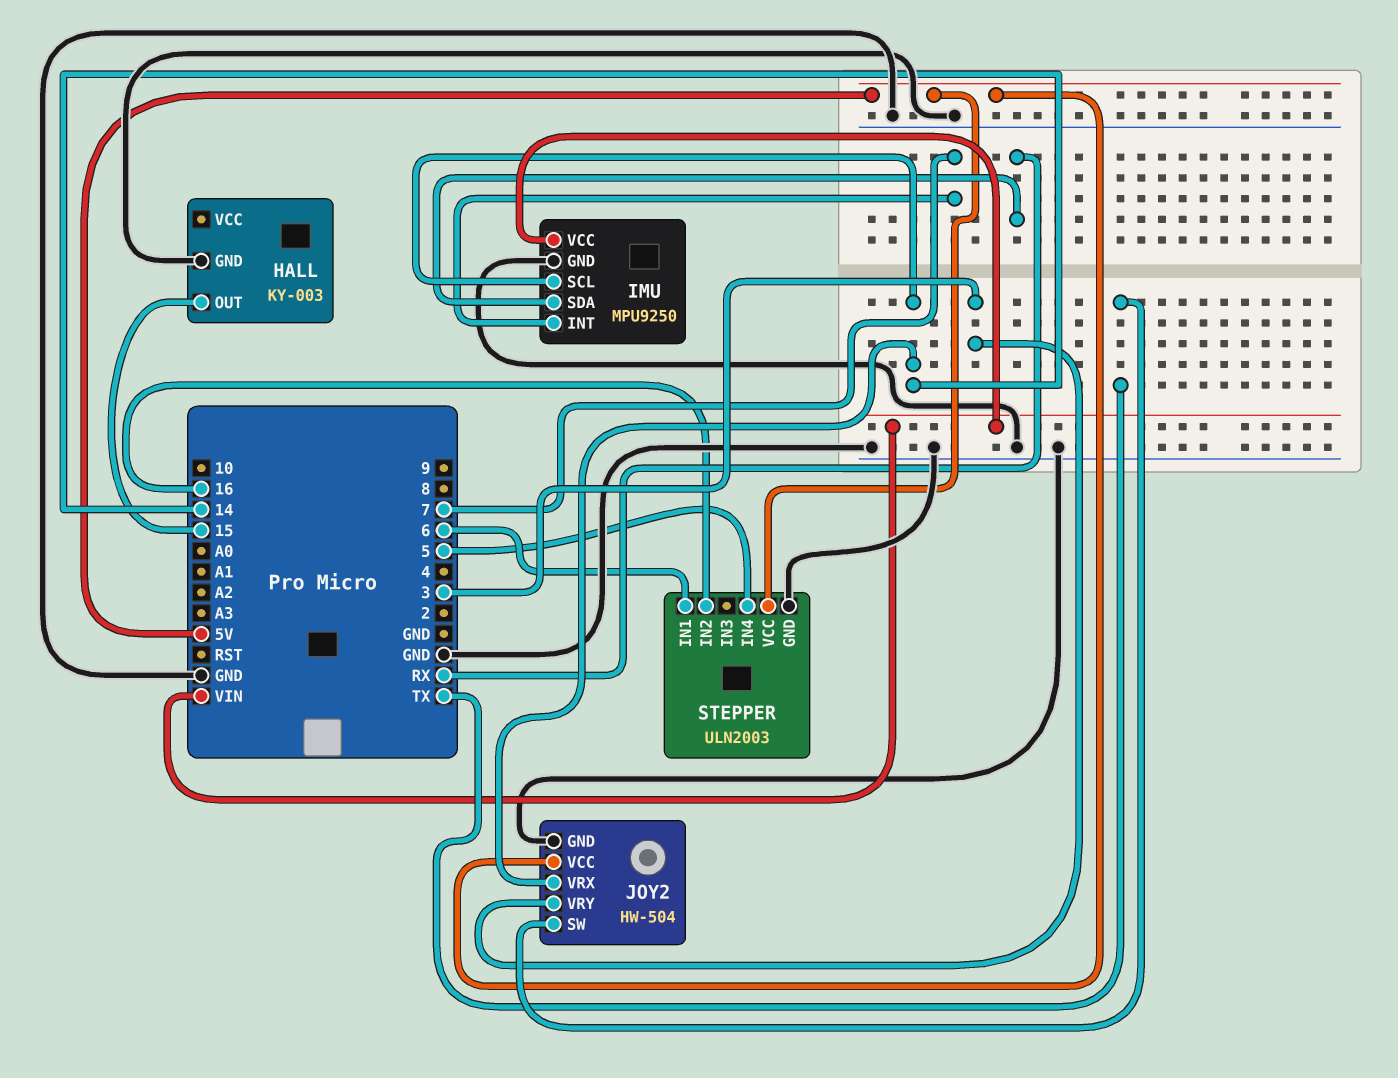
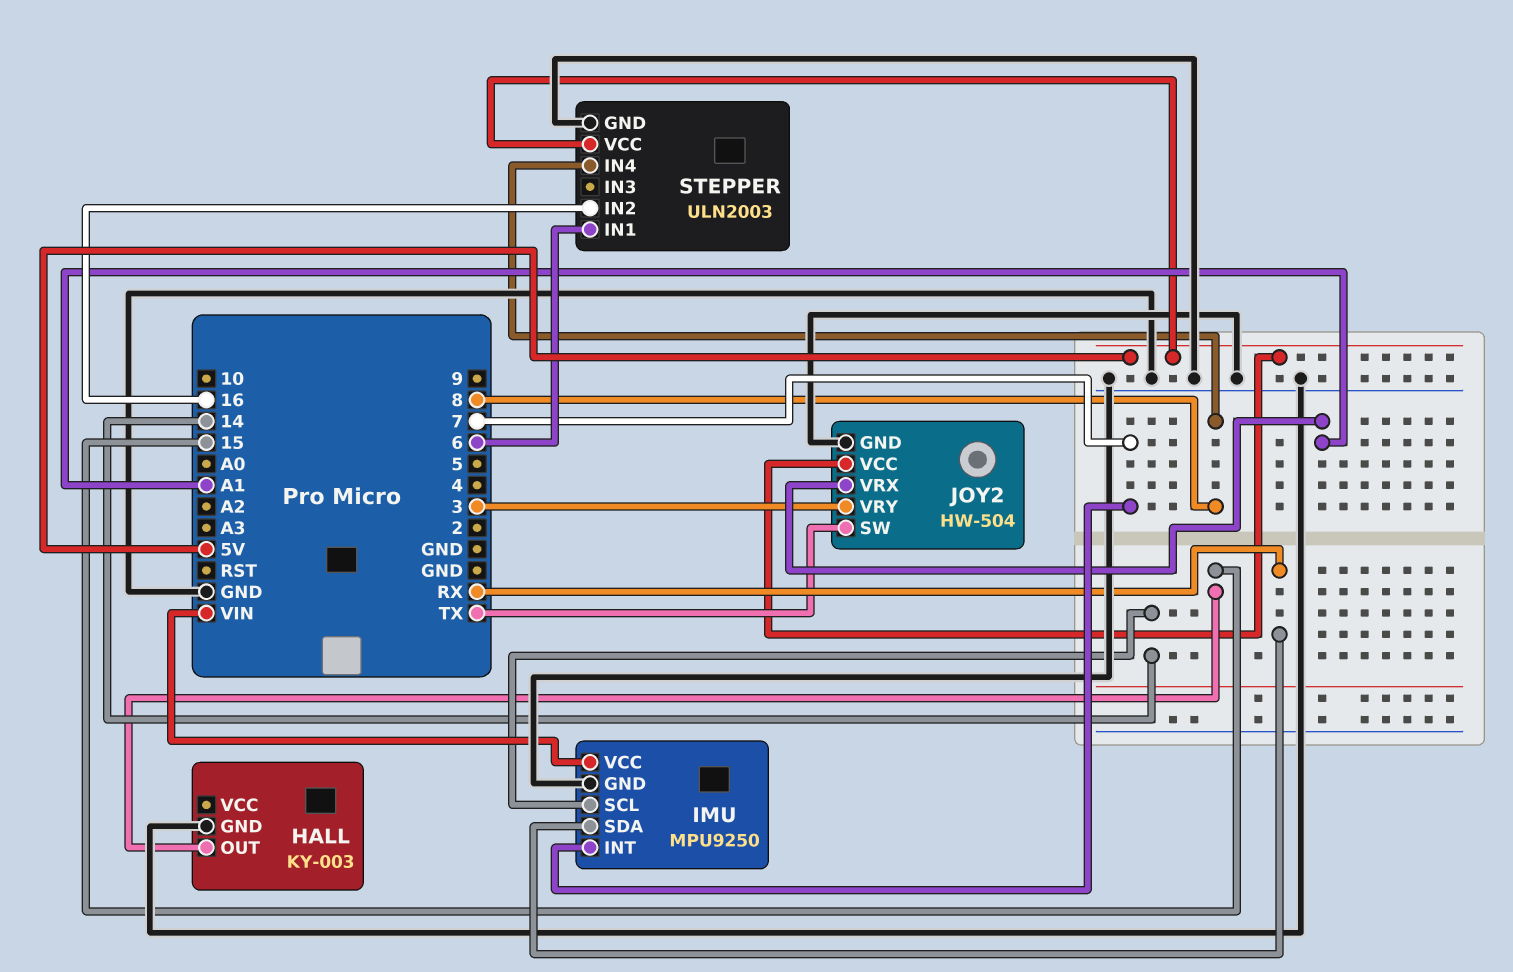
JOY2 pin VRX: 14 -> A1
STEPPER pin IN4: 5 -> 8

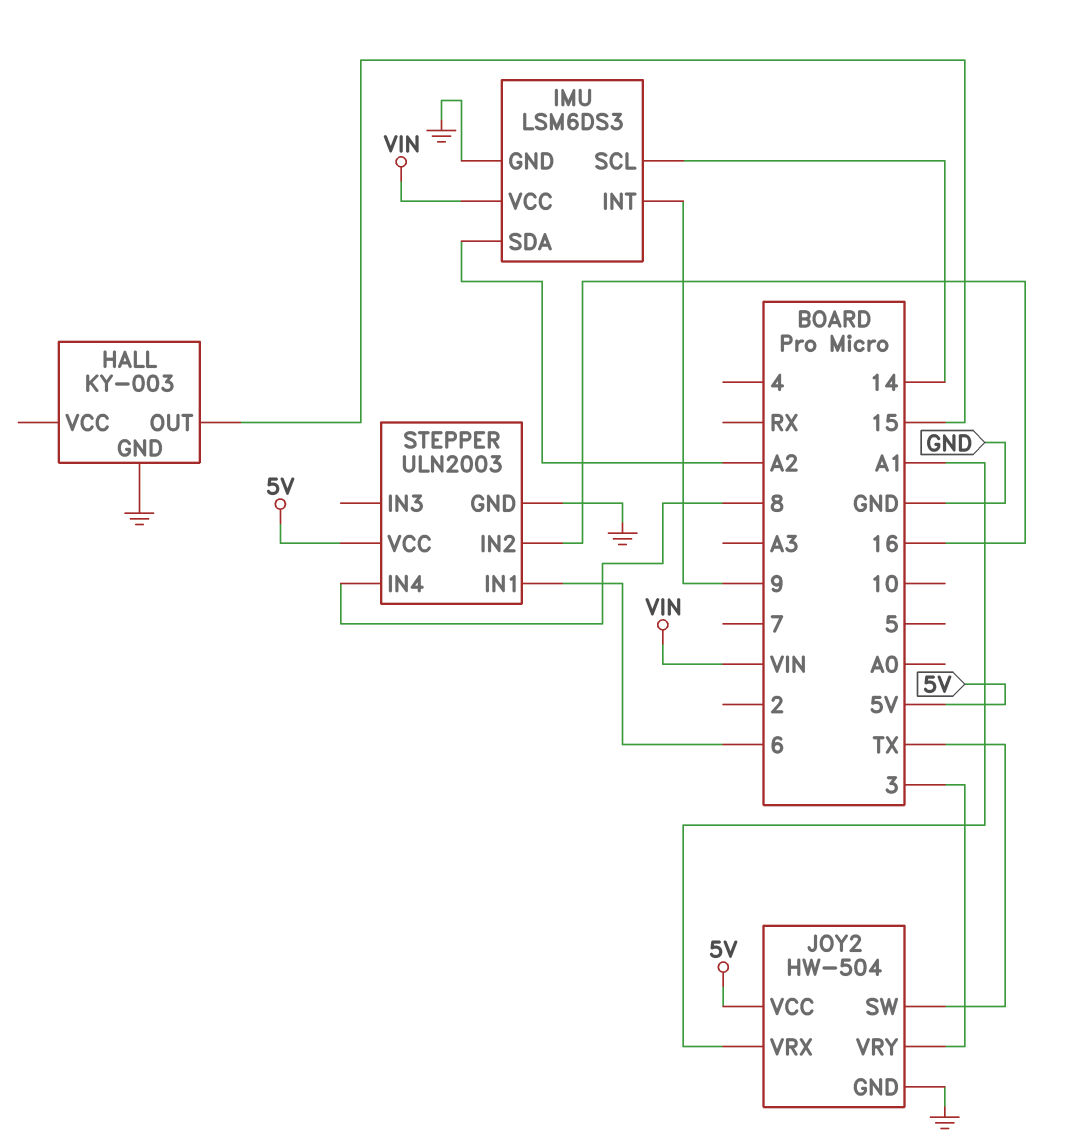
IMU: MPU9250 -> LSM6DS3
IMU pin INT: 7 -> 9
IMU pin SDA: RX -> A2

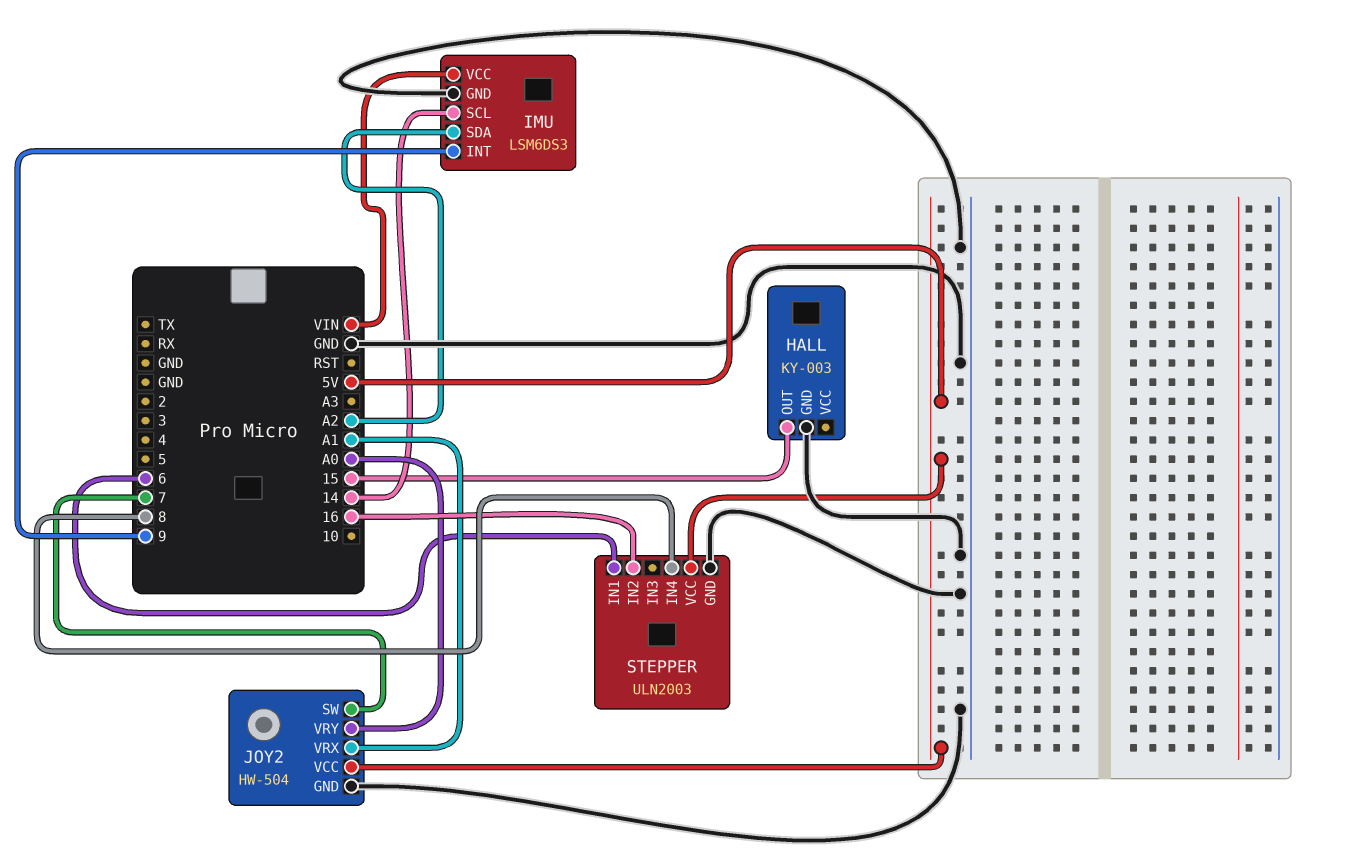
JOY2 pin SW: TX -> 7
JOY2 pin VRY: 3 -> A0

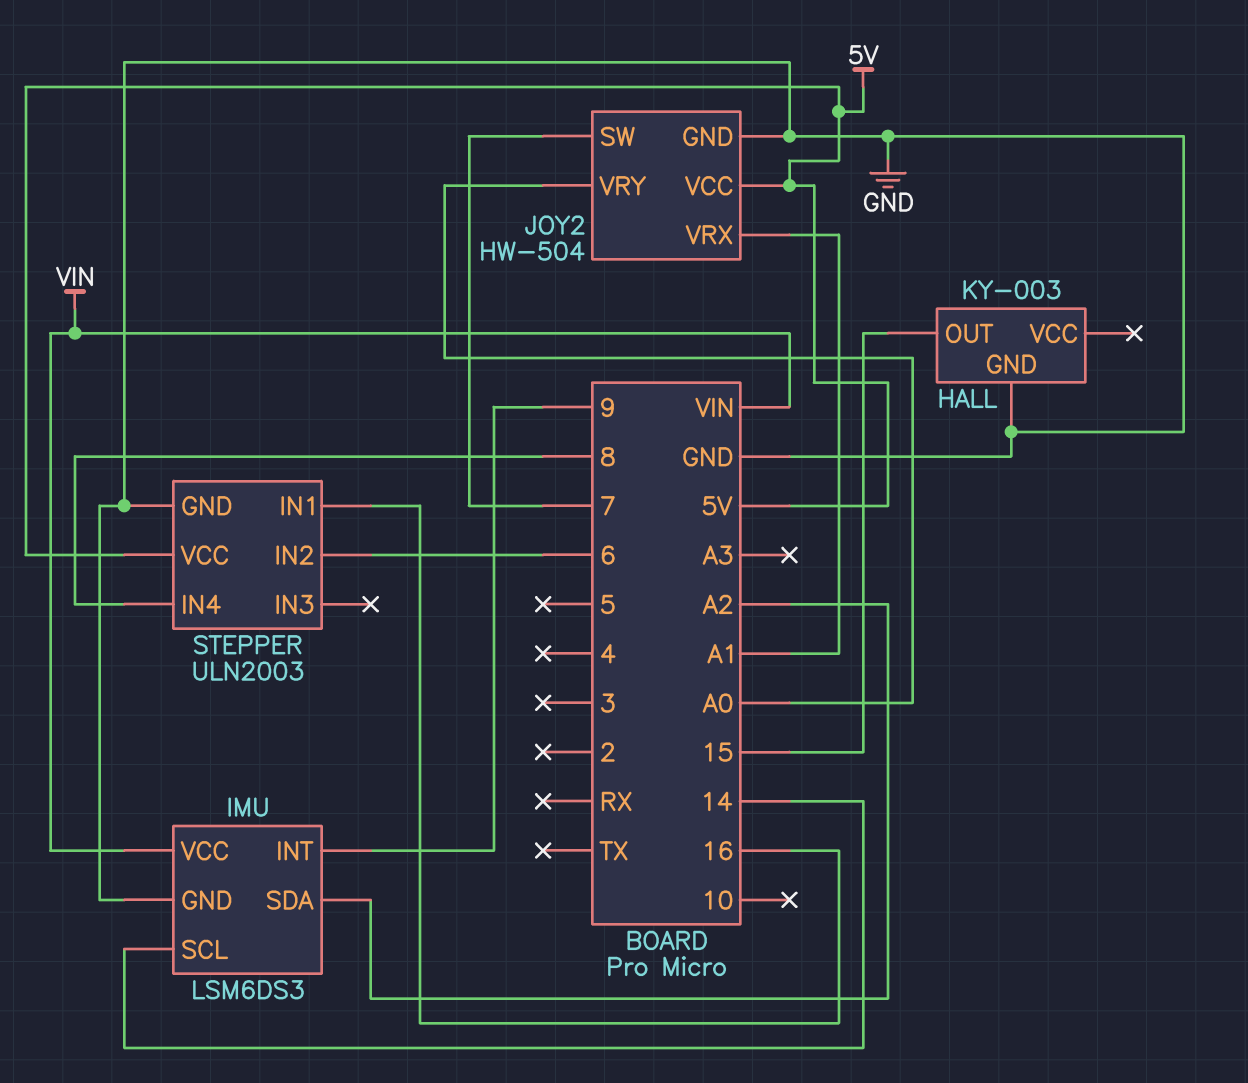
STEPPER pin IN1: 6 -> 16
STEPPER pin IN2: 16 -> 6

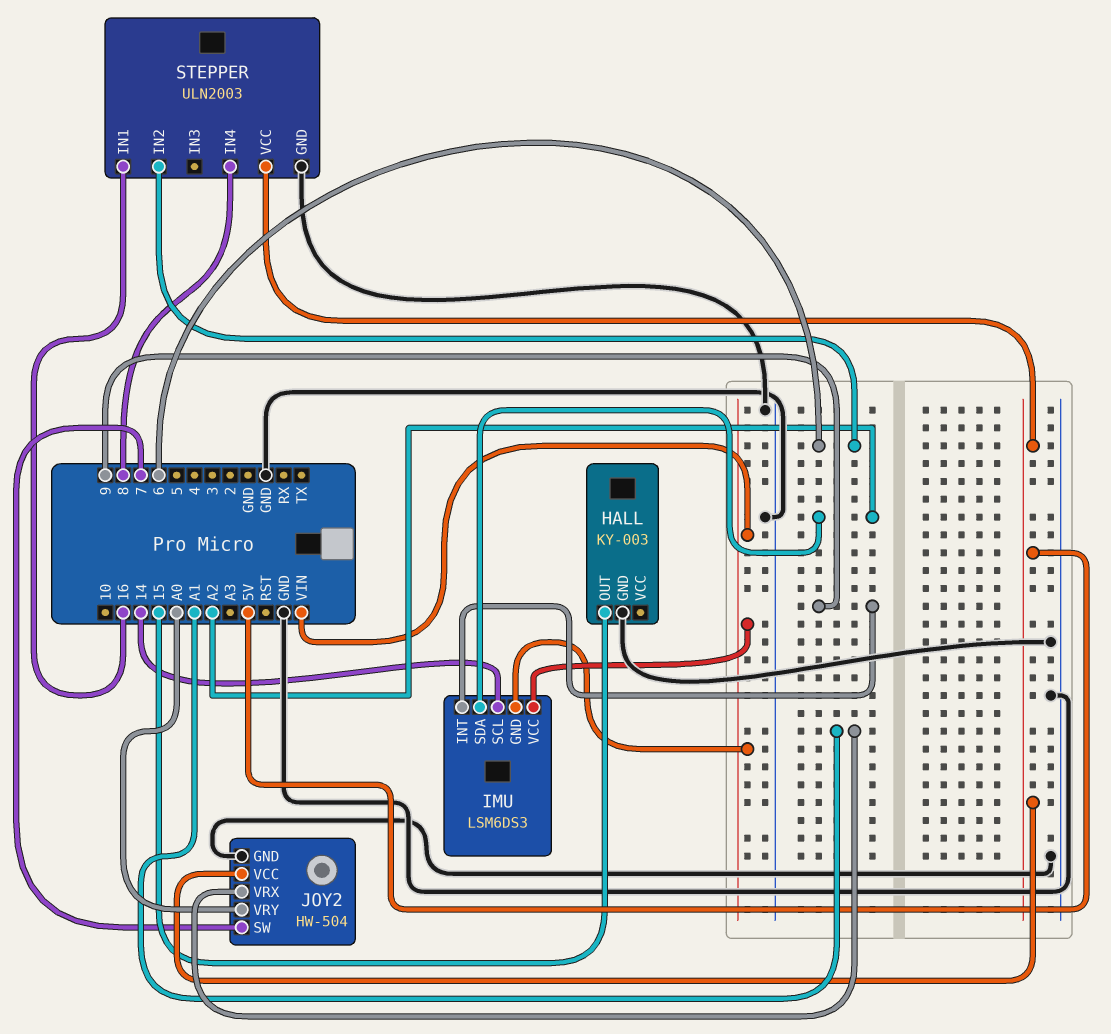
IMU pin GND: GND -> VIN

